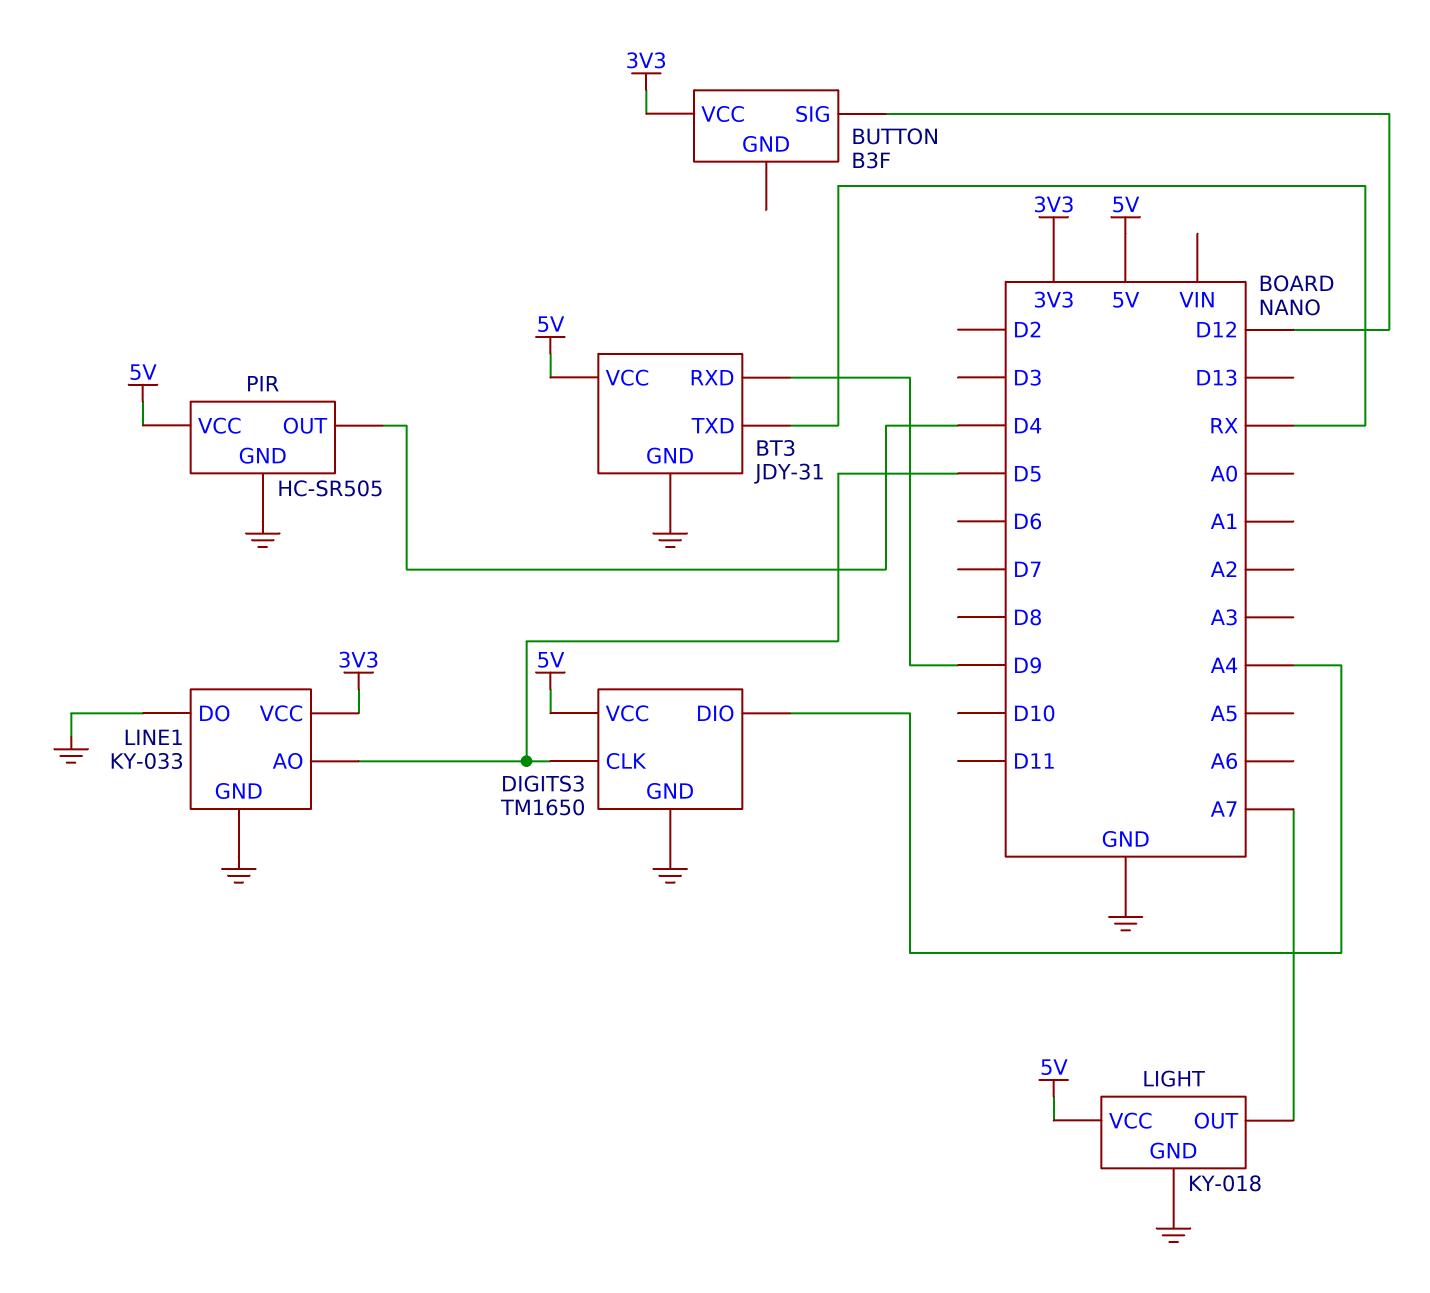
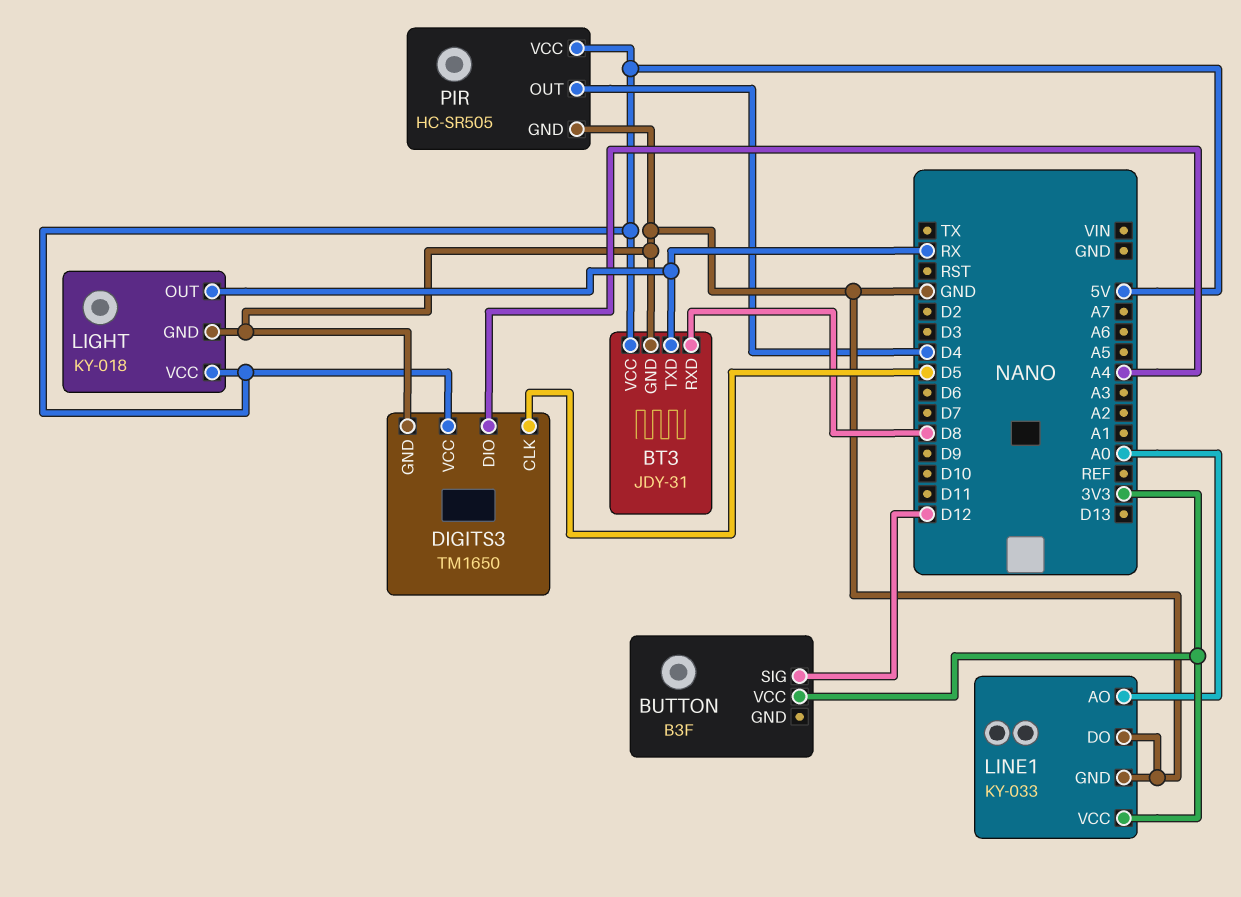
BT3 pin RXD: D9 -> D8
LIGHT pin OUT: A7 -> RX
LINE1 pin AO: D5 -> A0

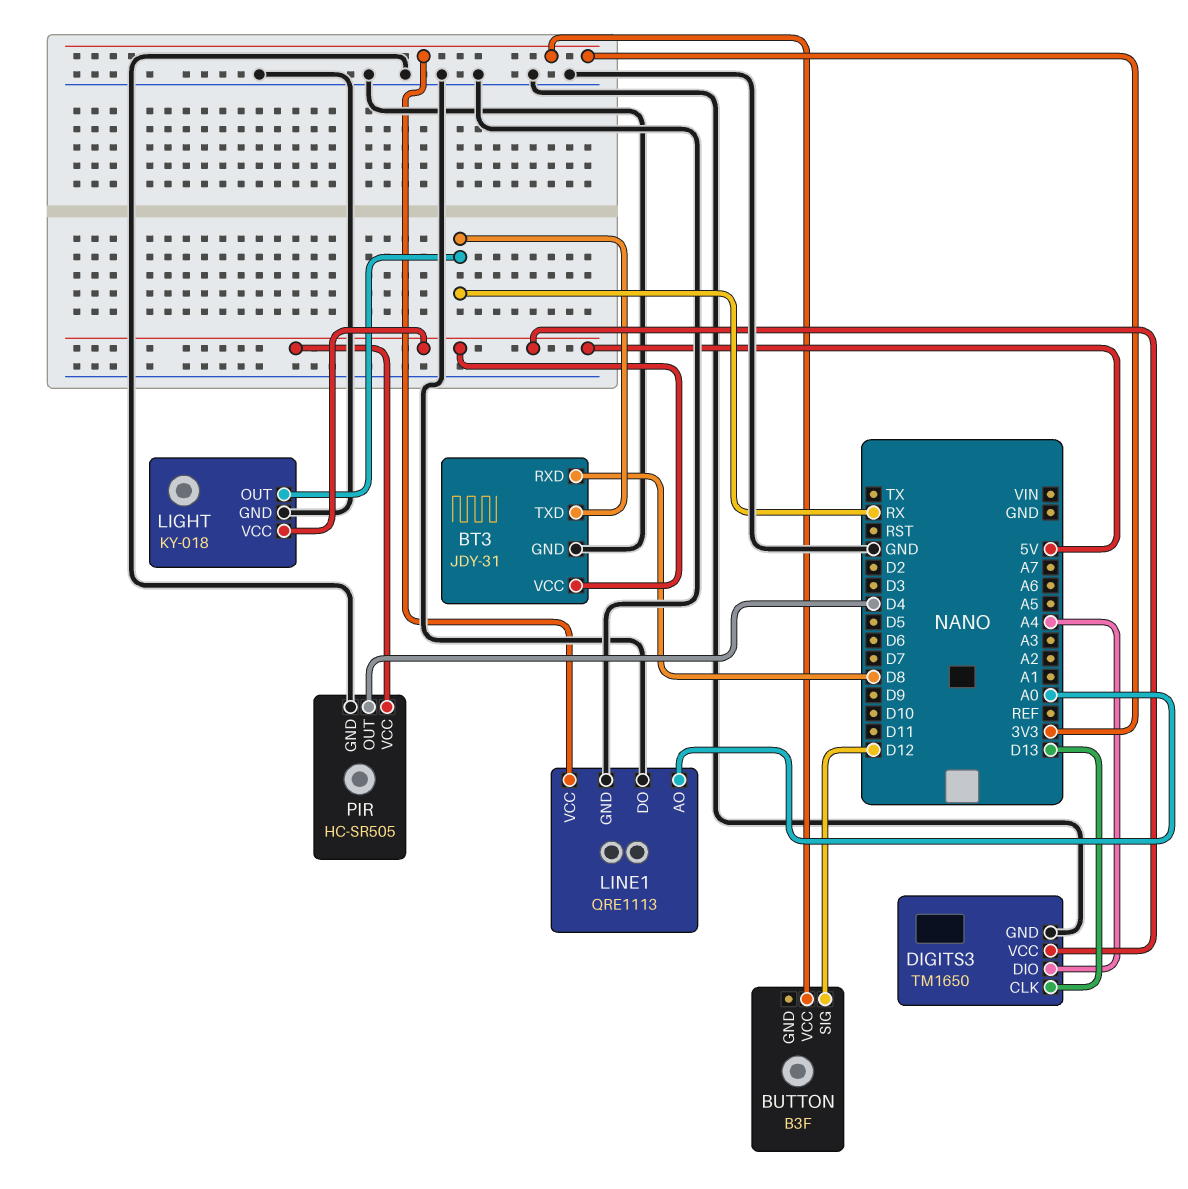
DIGITS3 pin CLK: D5 -> D13
LINE1: KY-033 -> QRE1113

